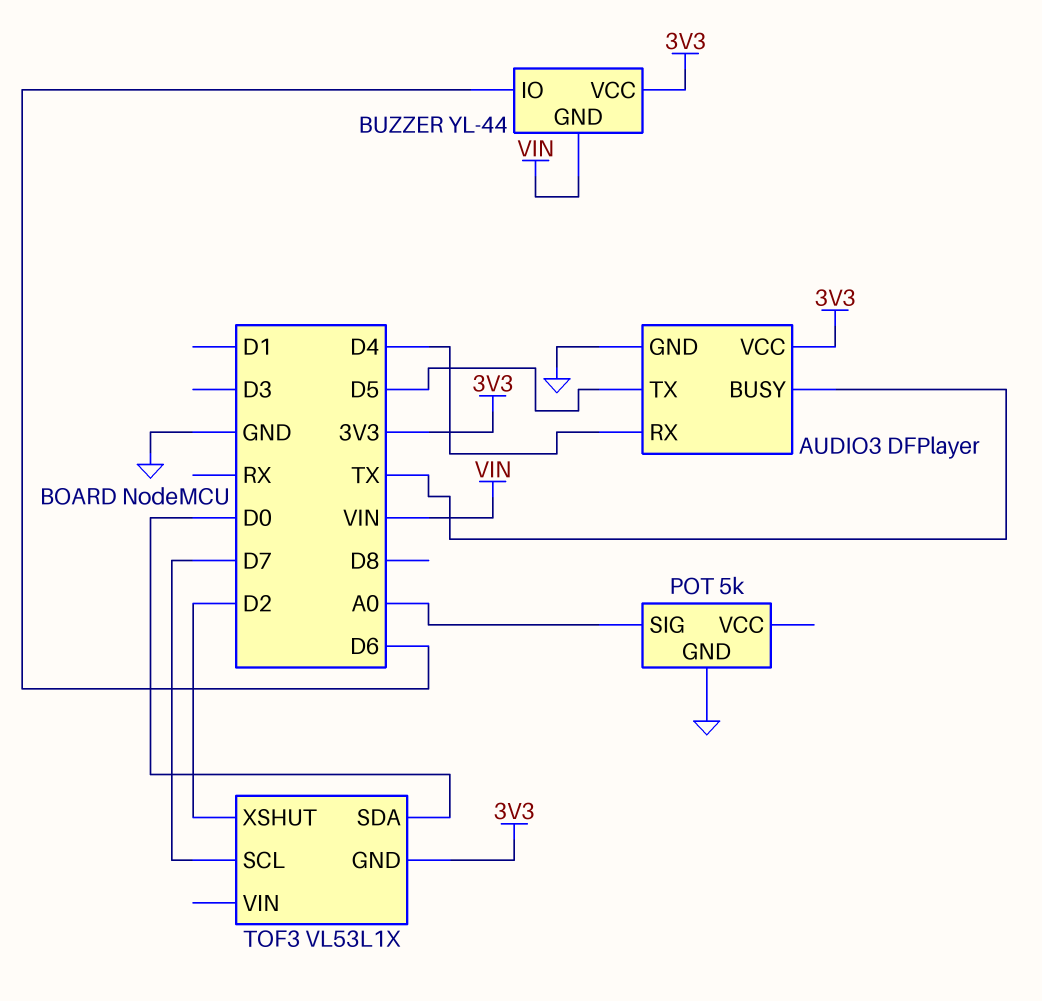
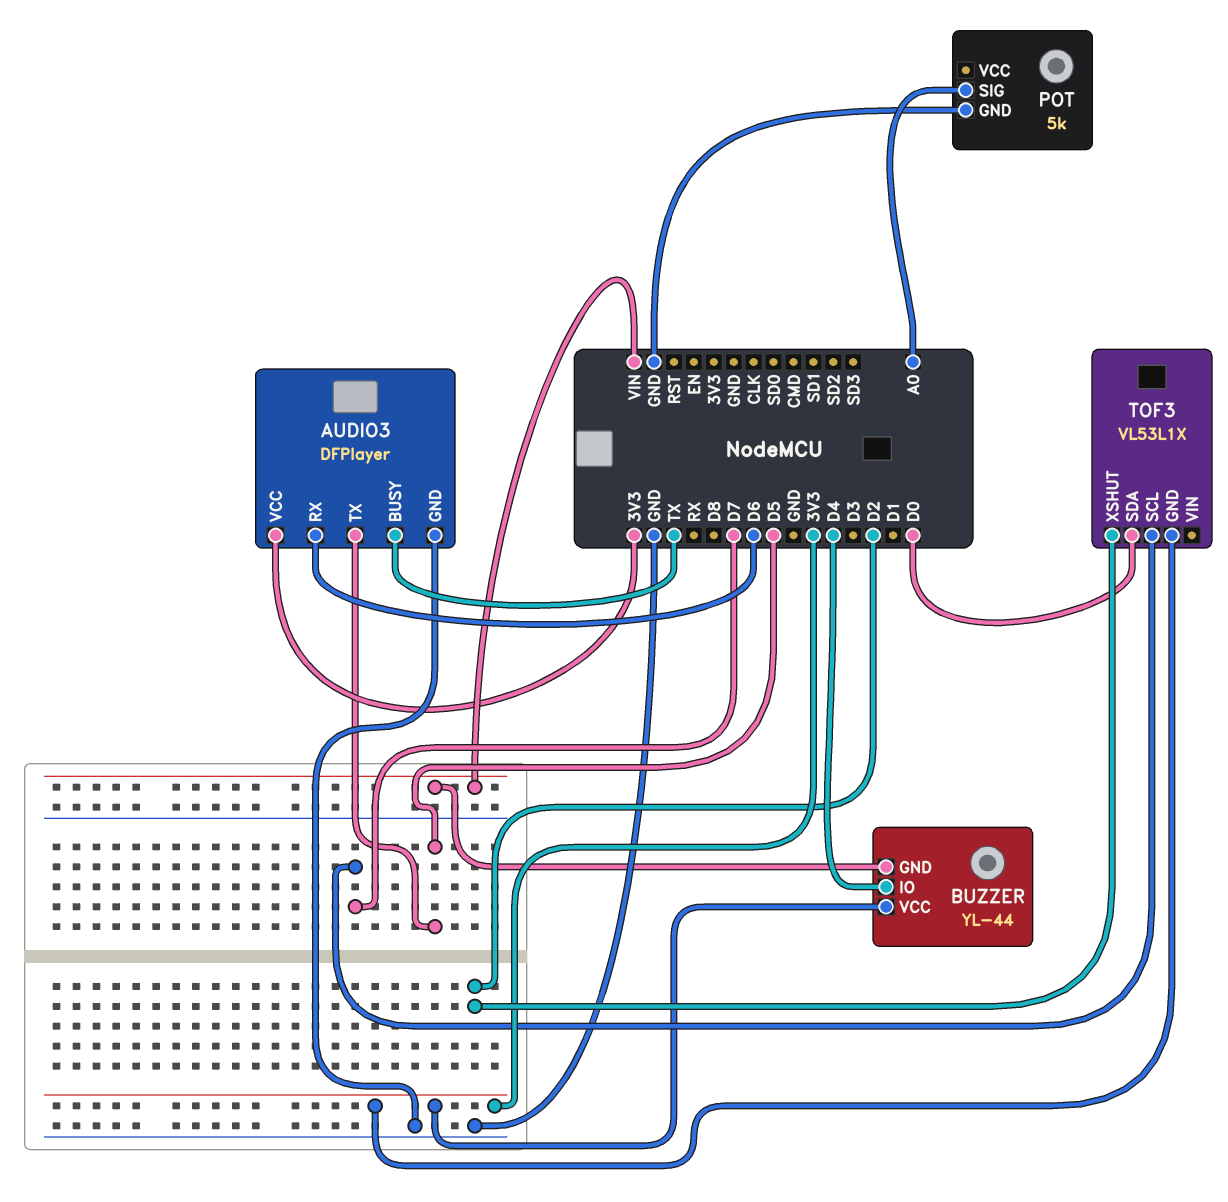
AUDIO3 pin RX: D4 -> D6
BUZZER pin IO: D6 -> D4

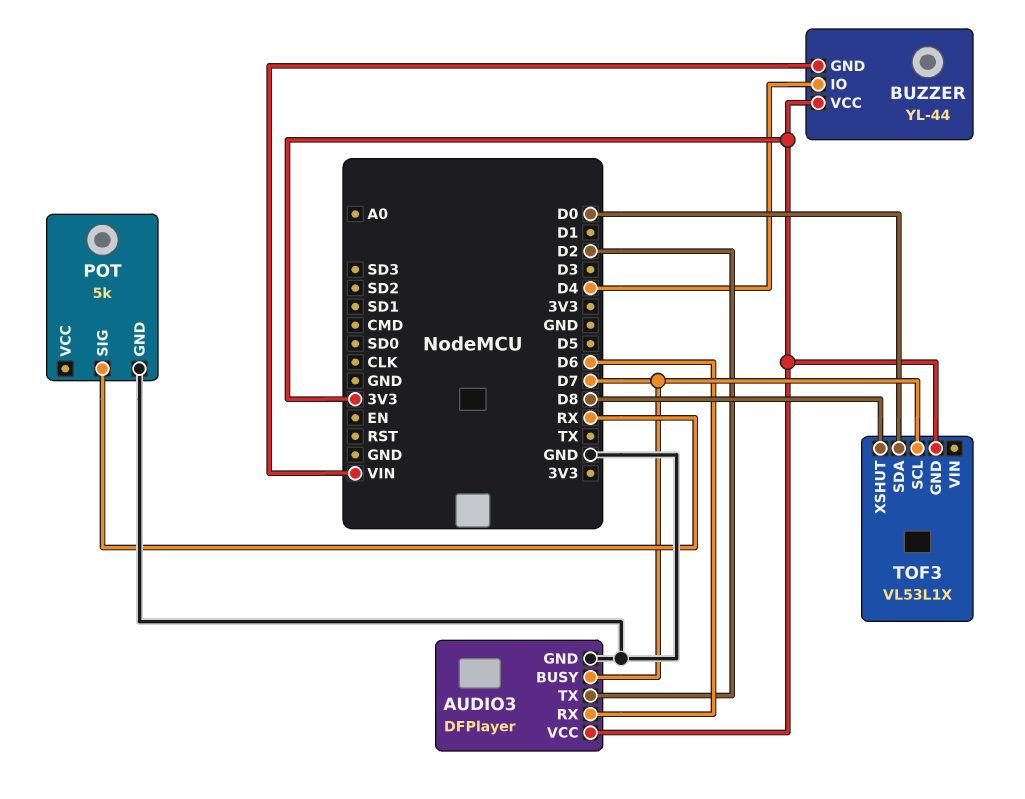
AUDIO3 pin BUSY: TX -> D7
AUDIO3 pin TX: D5 -> D2
POT pin SIG: A0 -> RX
TOF3 pin XSHUT: D2 -> D8

